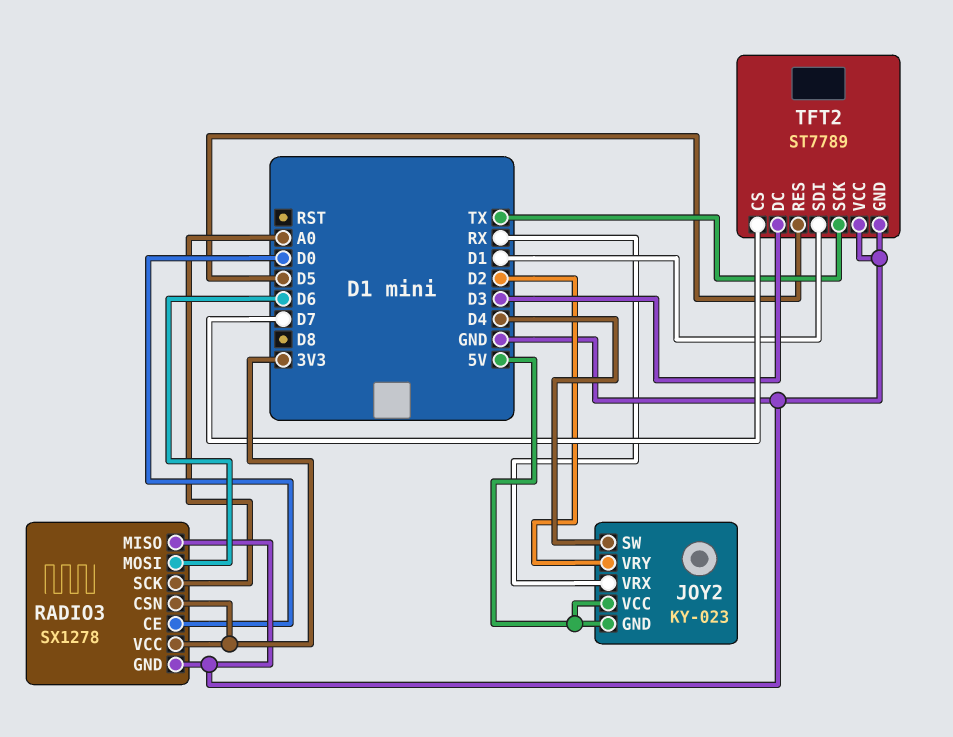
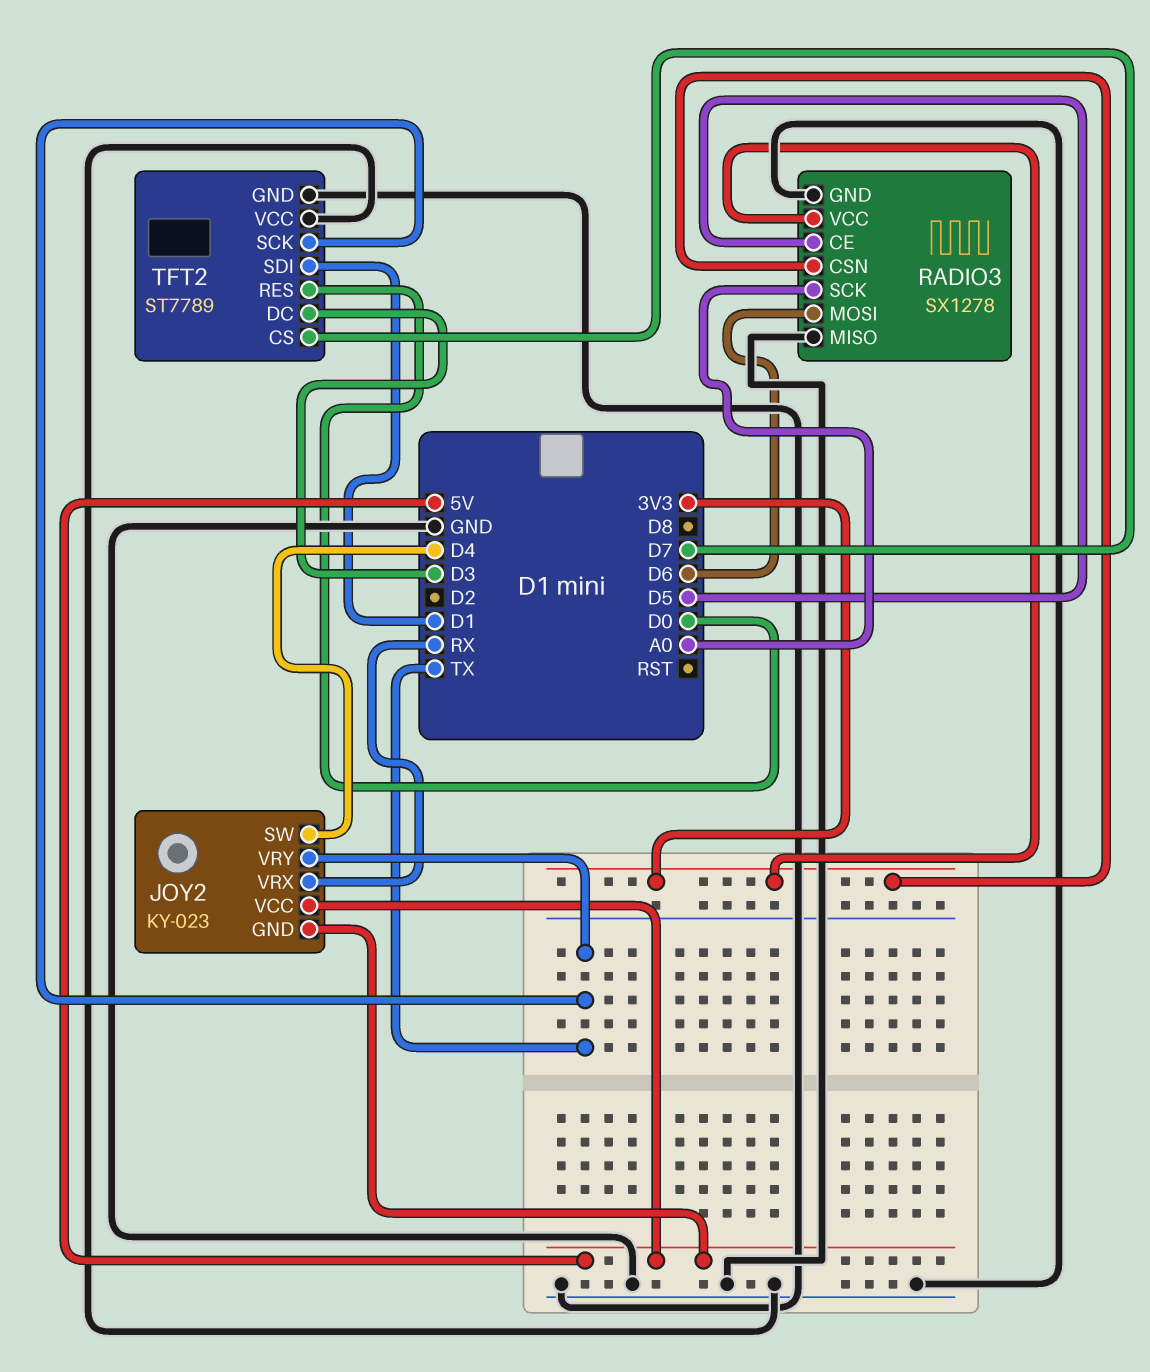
JOY2 pin VRY: D2 -> TX
RADIO3 pin CE: D0 -> D5
TFT2 pin RES: D5 -> D0

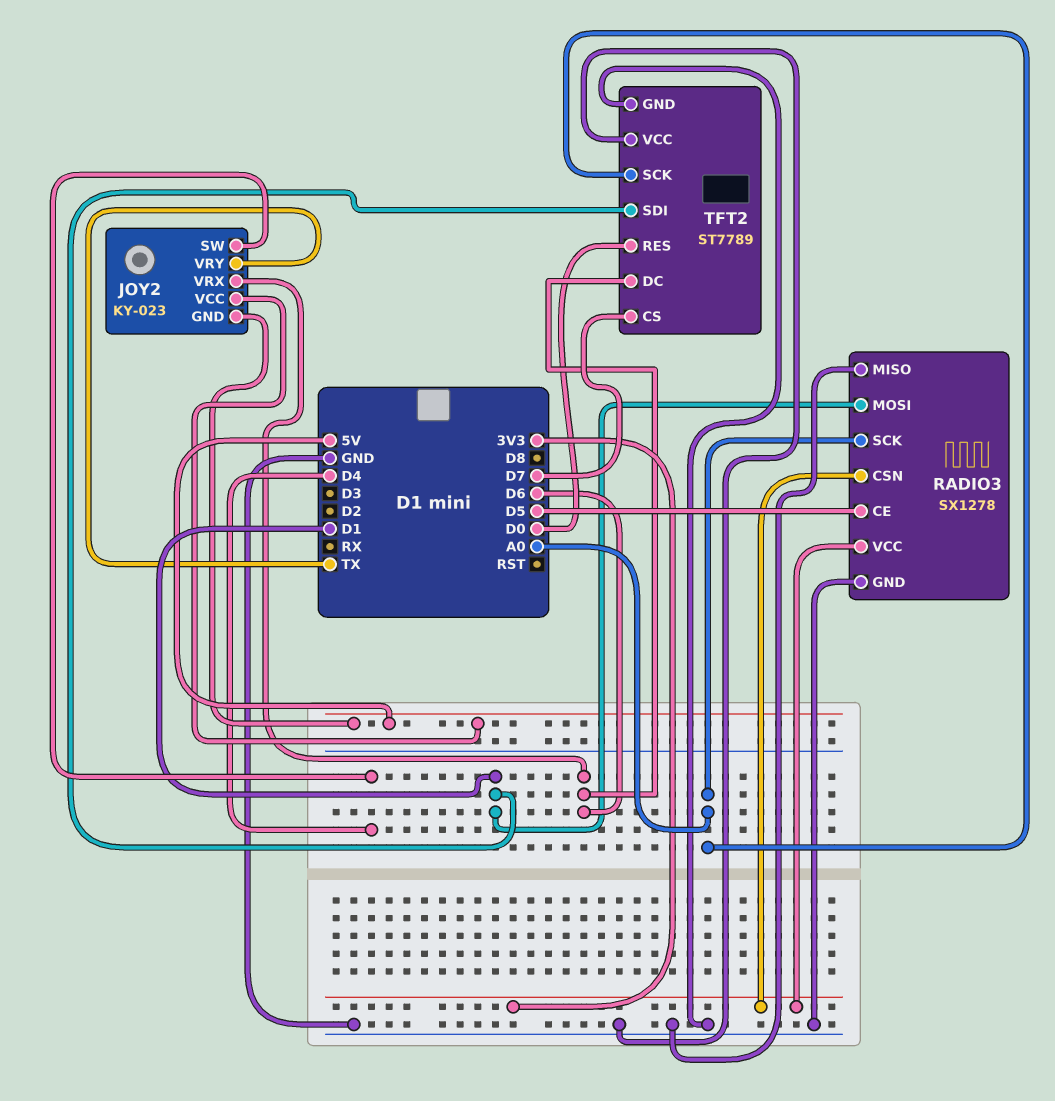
JOY2 pin VRX: RX -> D6
RADIO3 pin MOSI: D6 -> D1
TFT2 pin DC: D3 -> D6
TFT2 pin SCK: TX -> A0

